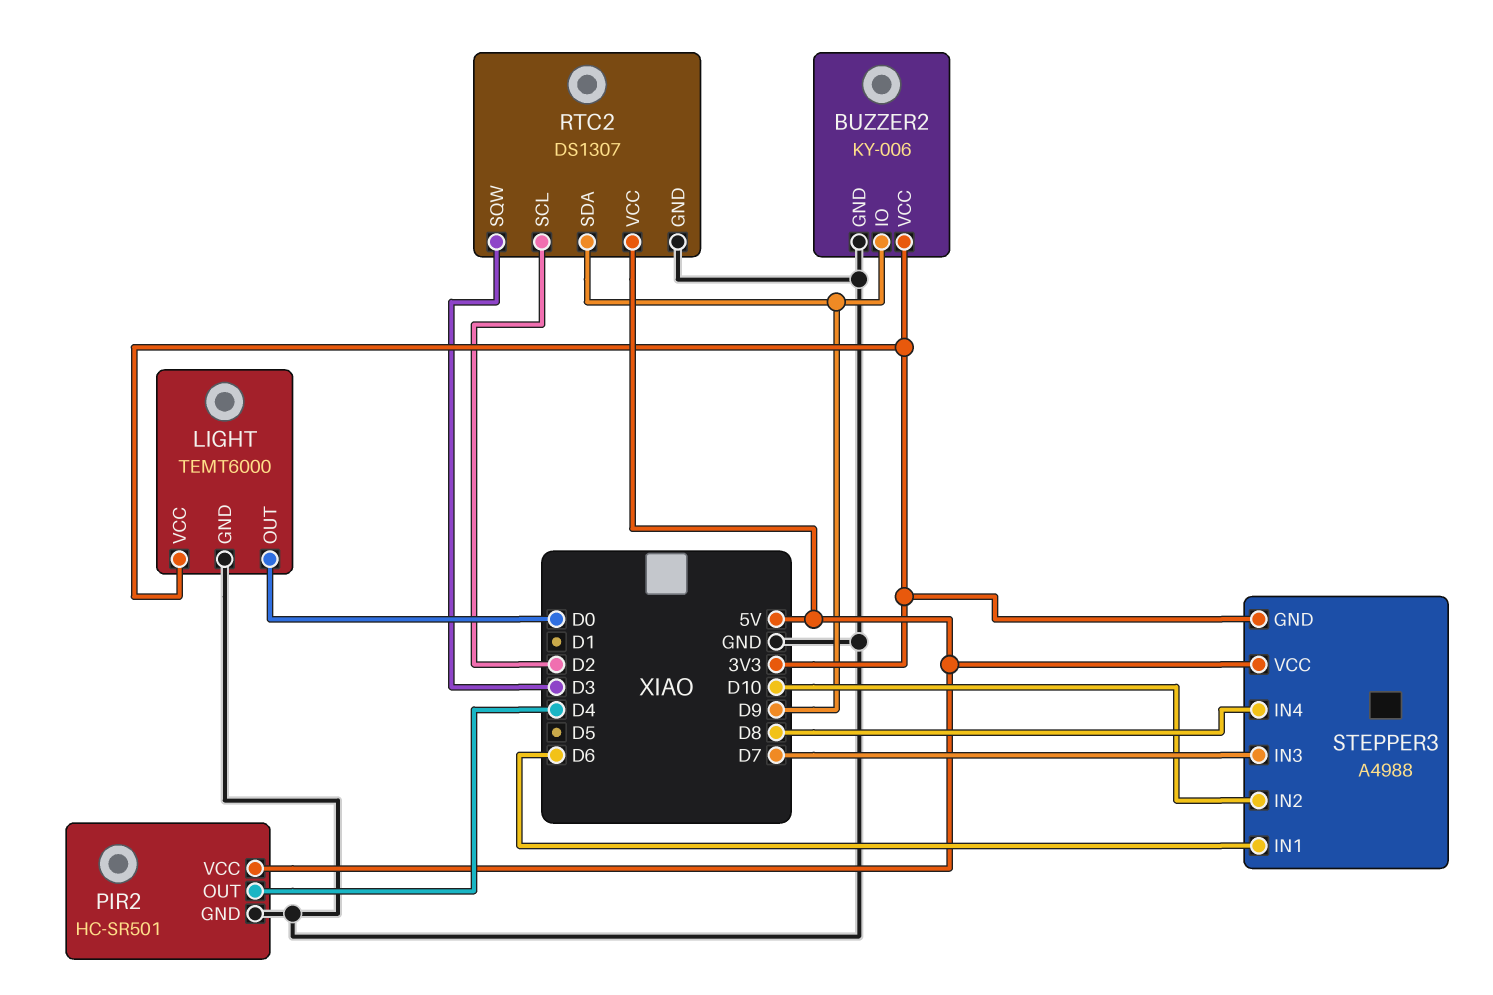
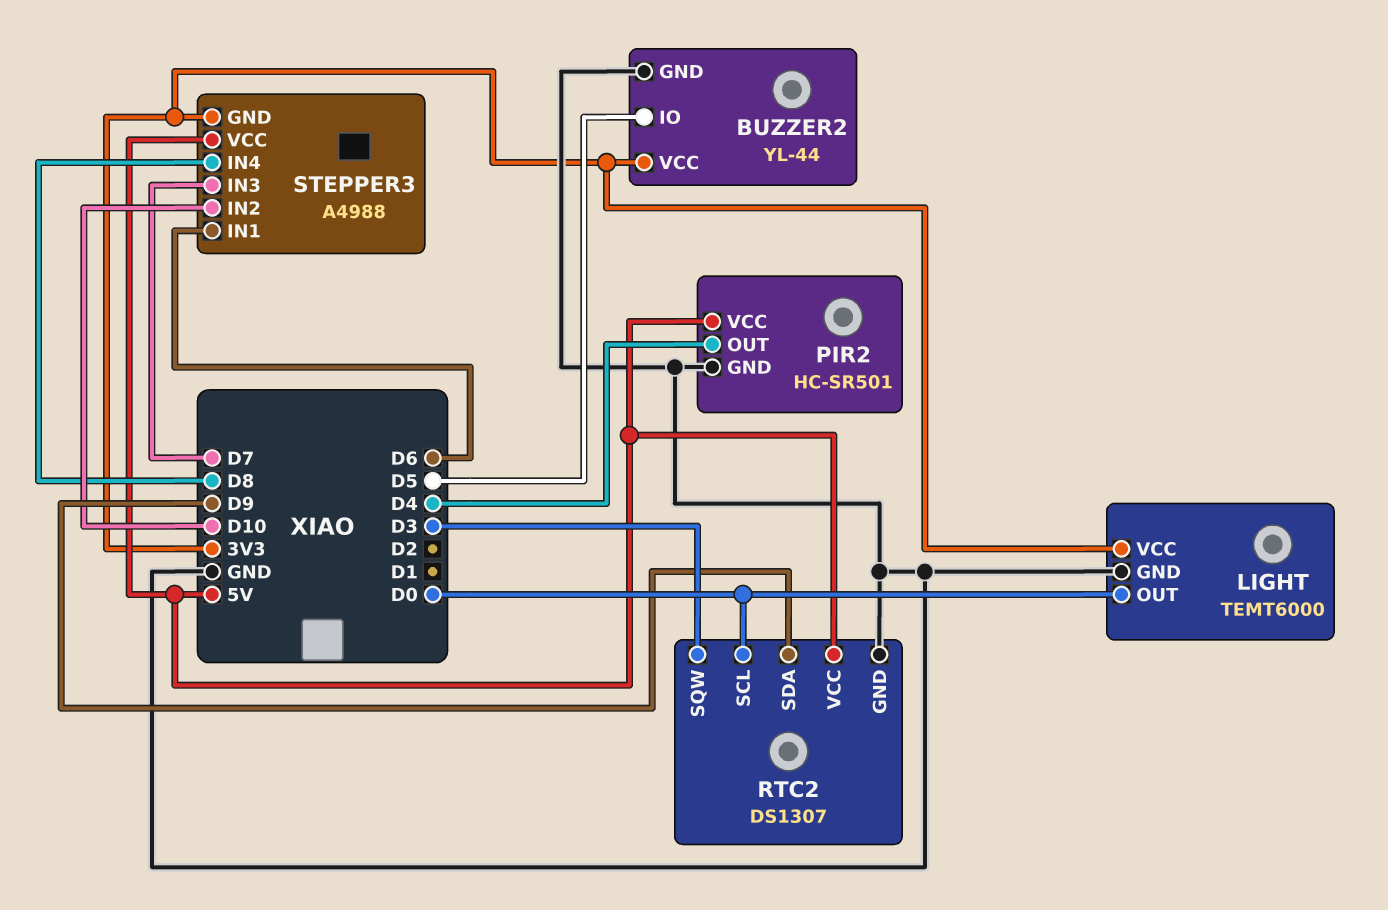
BUZZER2: KY-006 -> YL-44
BUZZER2 pin IO: D9 -> D5
RTC2 pin SCL: D2 -> D0

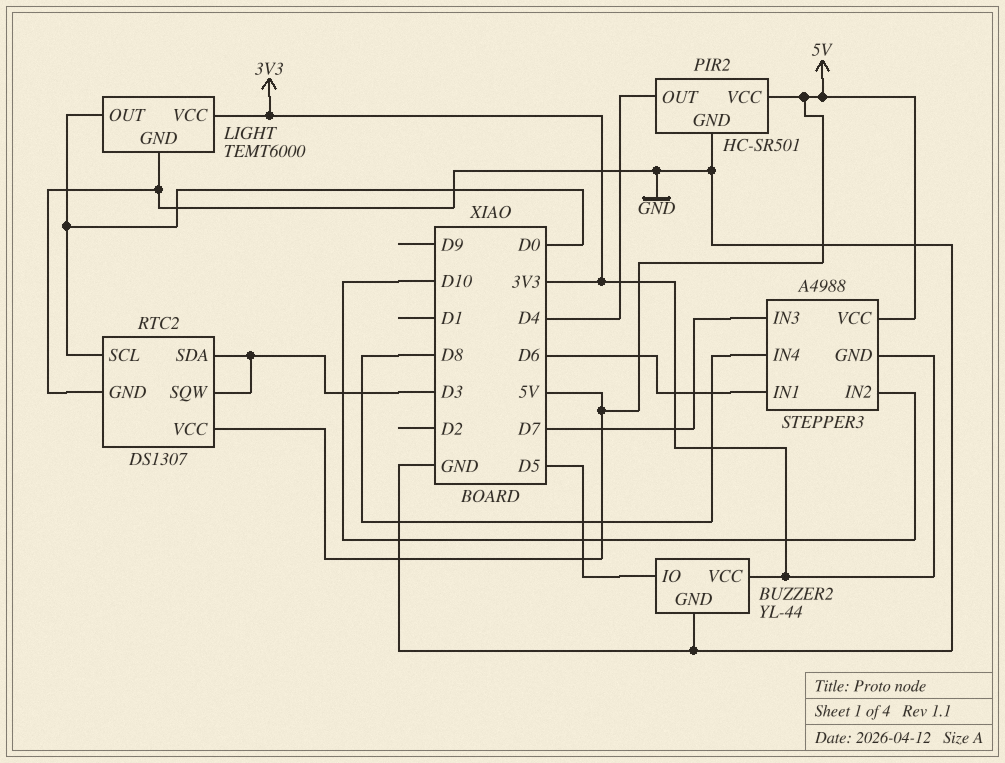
RTC2 pin SDA: D9 -> D3

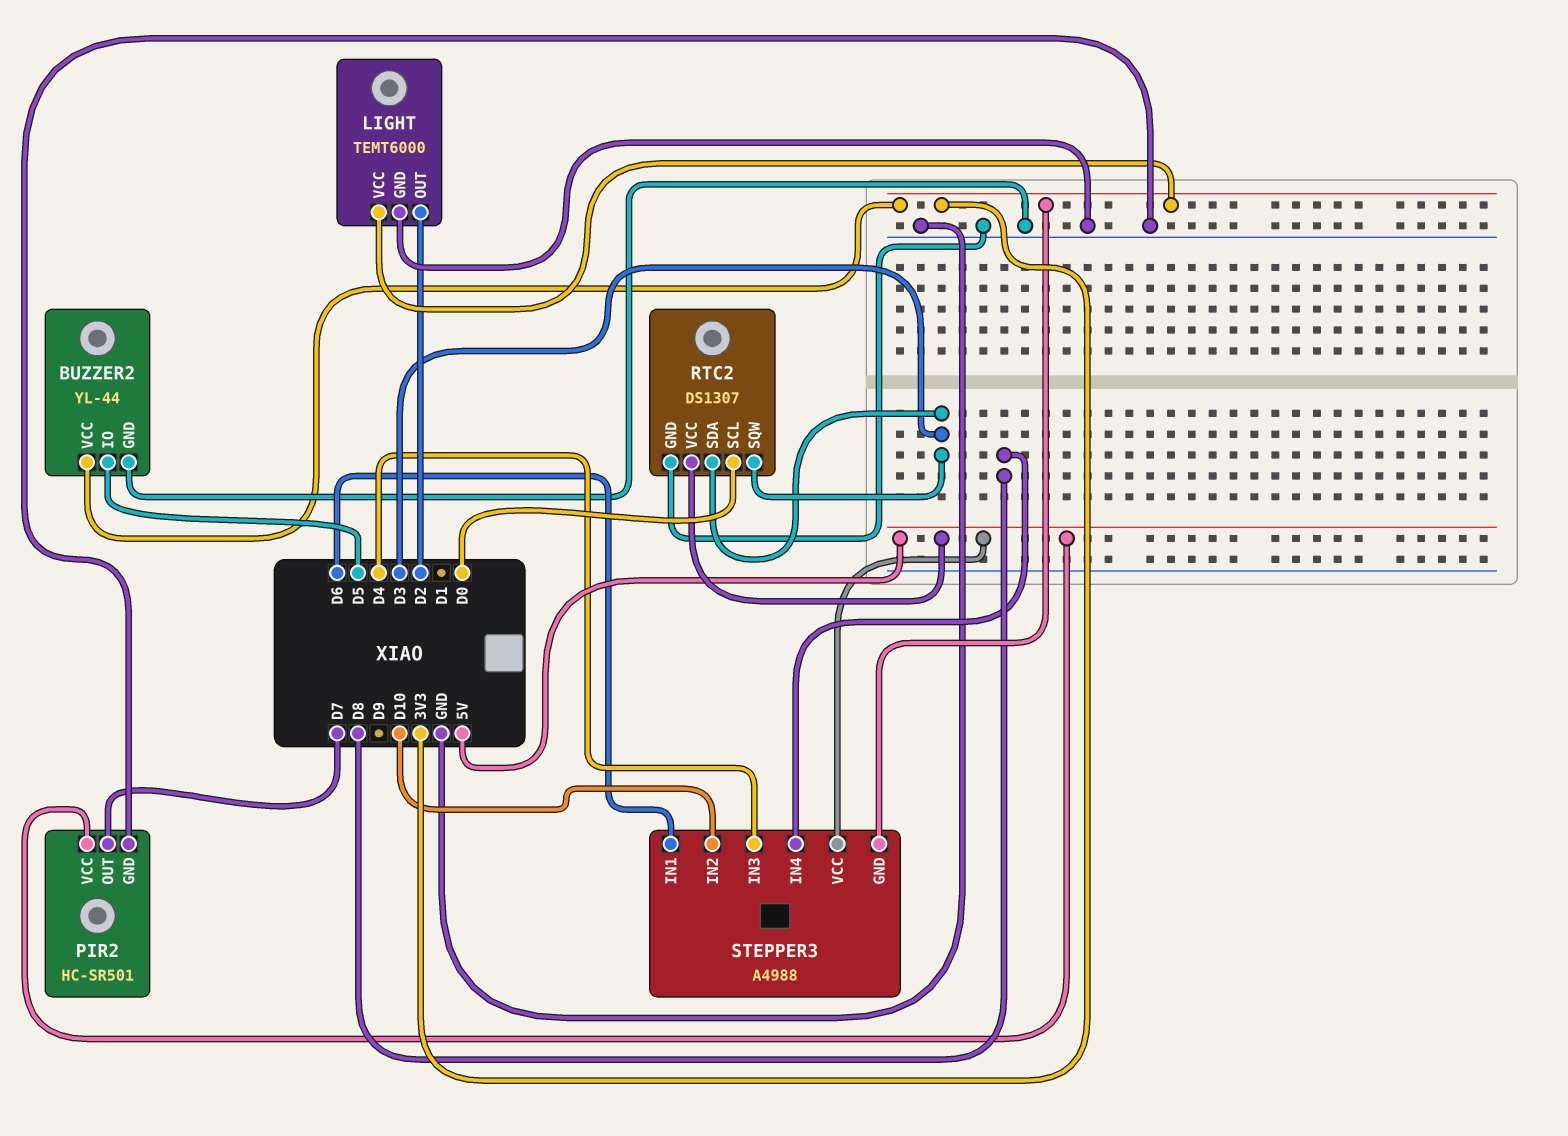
LIGHT pin OUT: D0 -> D2
PIR2 pin OUT: D4 -> D7
STEPPER3 pin IN3: D7 -> D4

